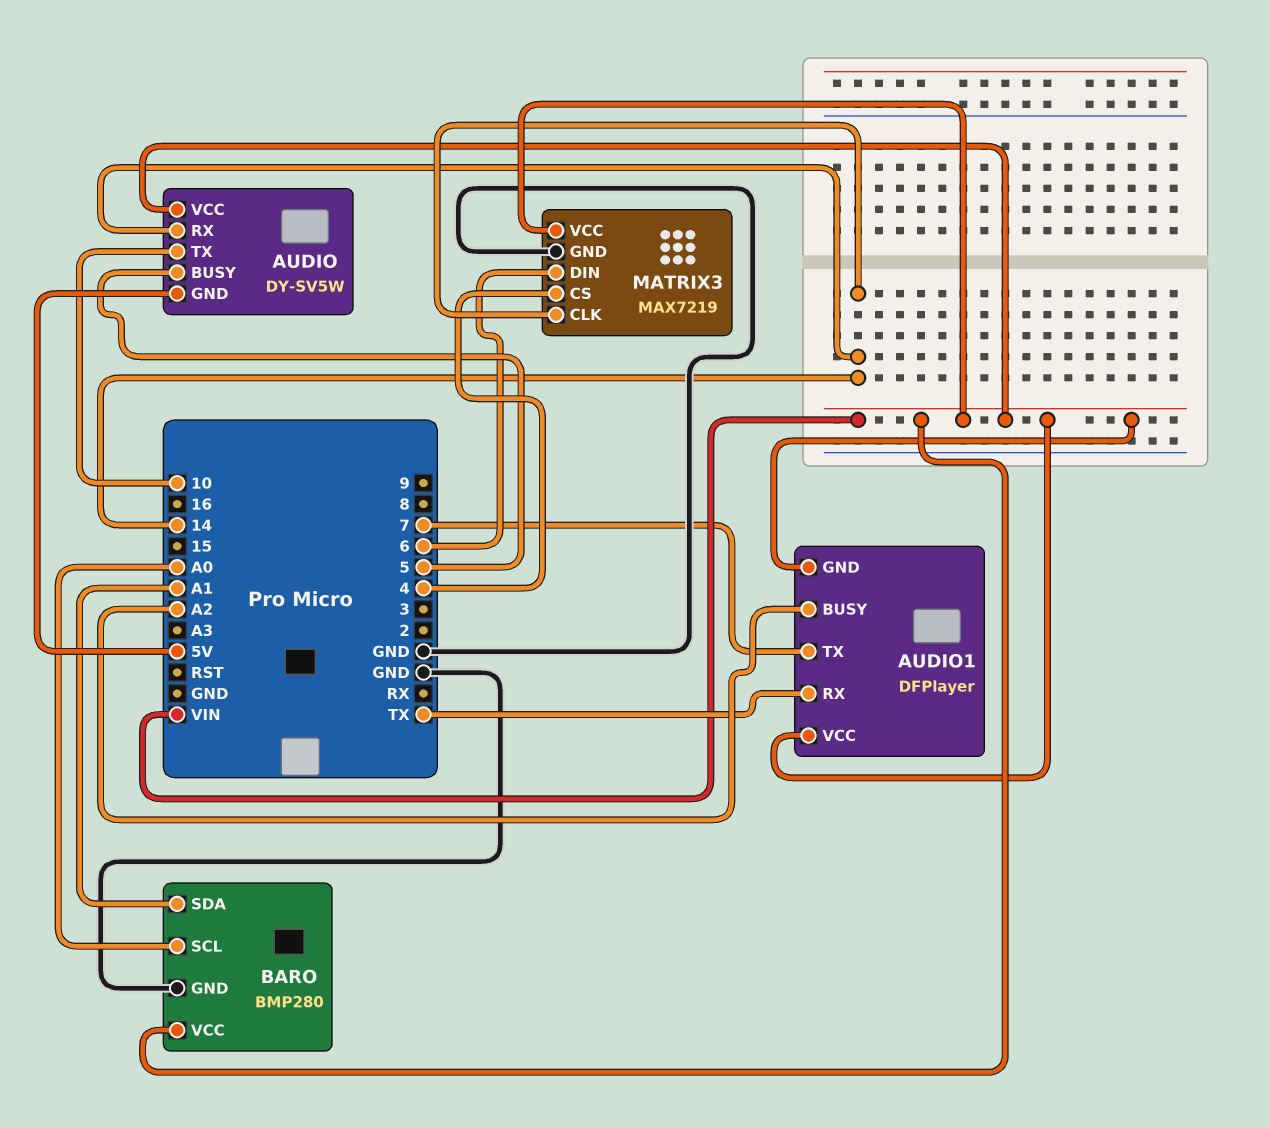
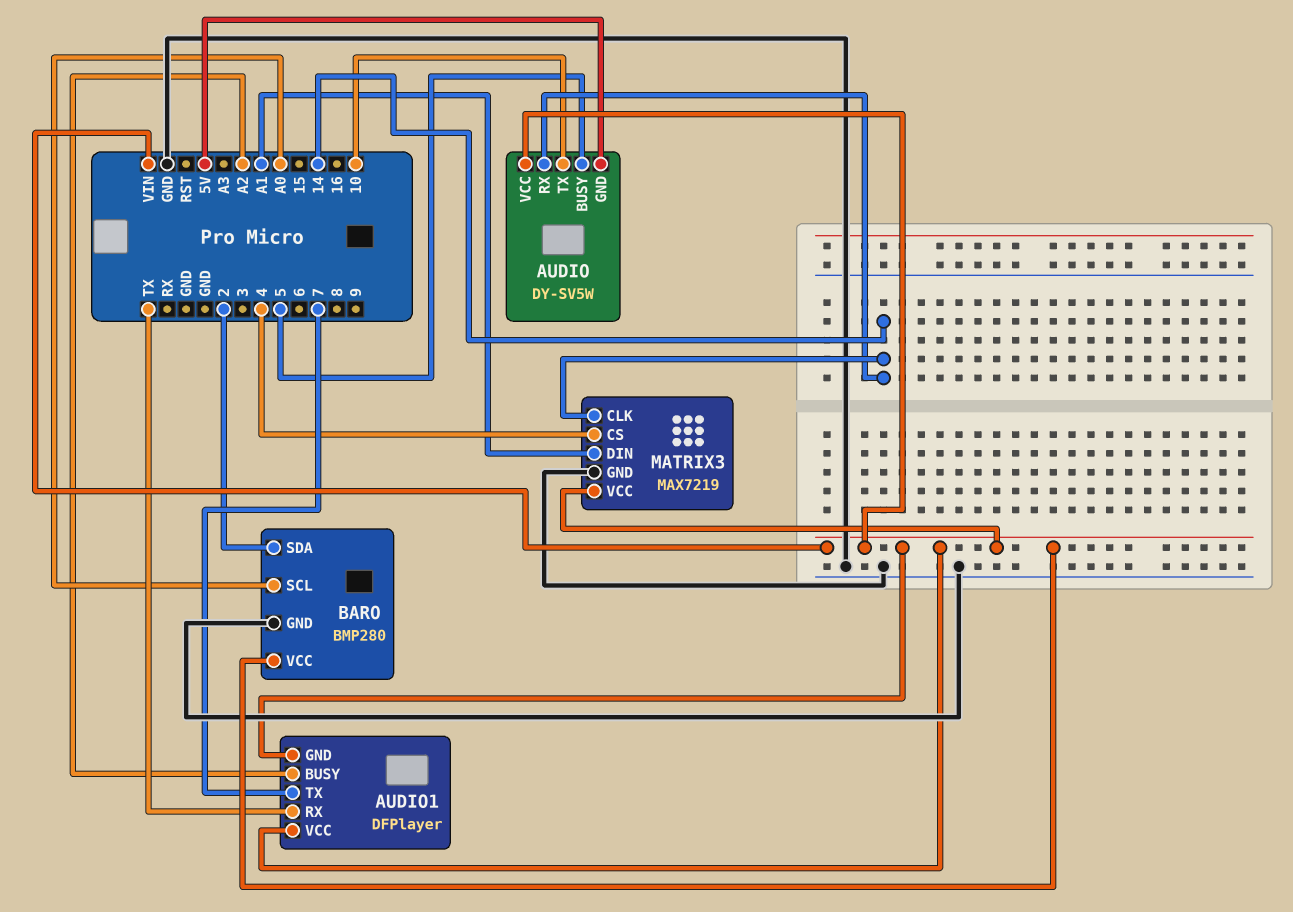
BARO pin SDA: A1 -> 2
MATRIX3 pin DIN: 6 -> A1

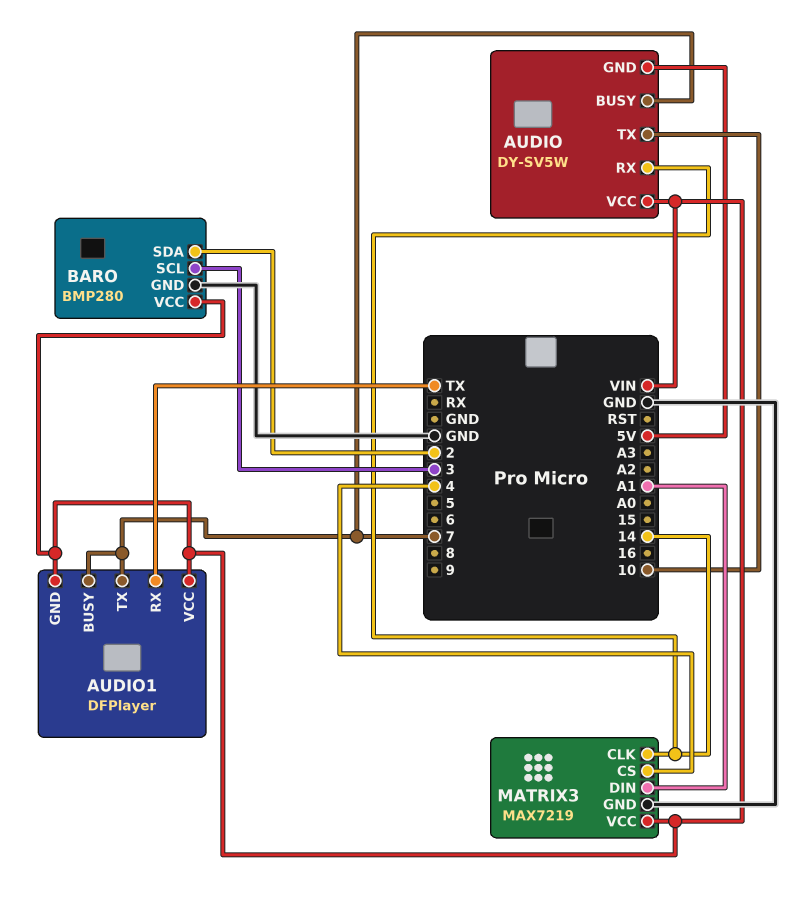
AUDIO pin BUSY: 5 -> 7
AUDIO1 pin BUSY: A2 -> 7
BARO pin SCL: A0 -> 3

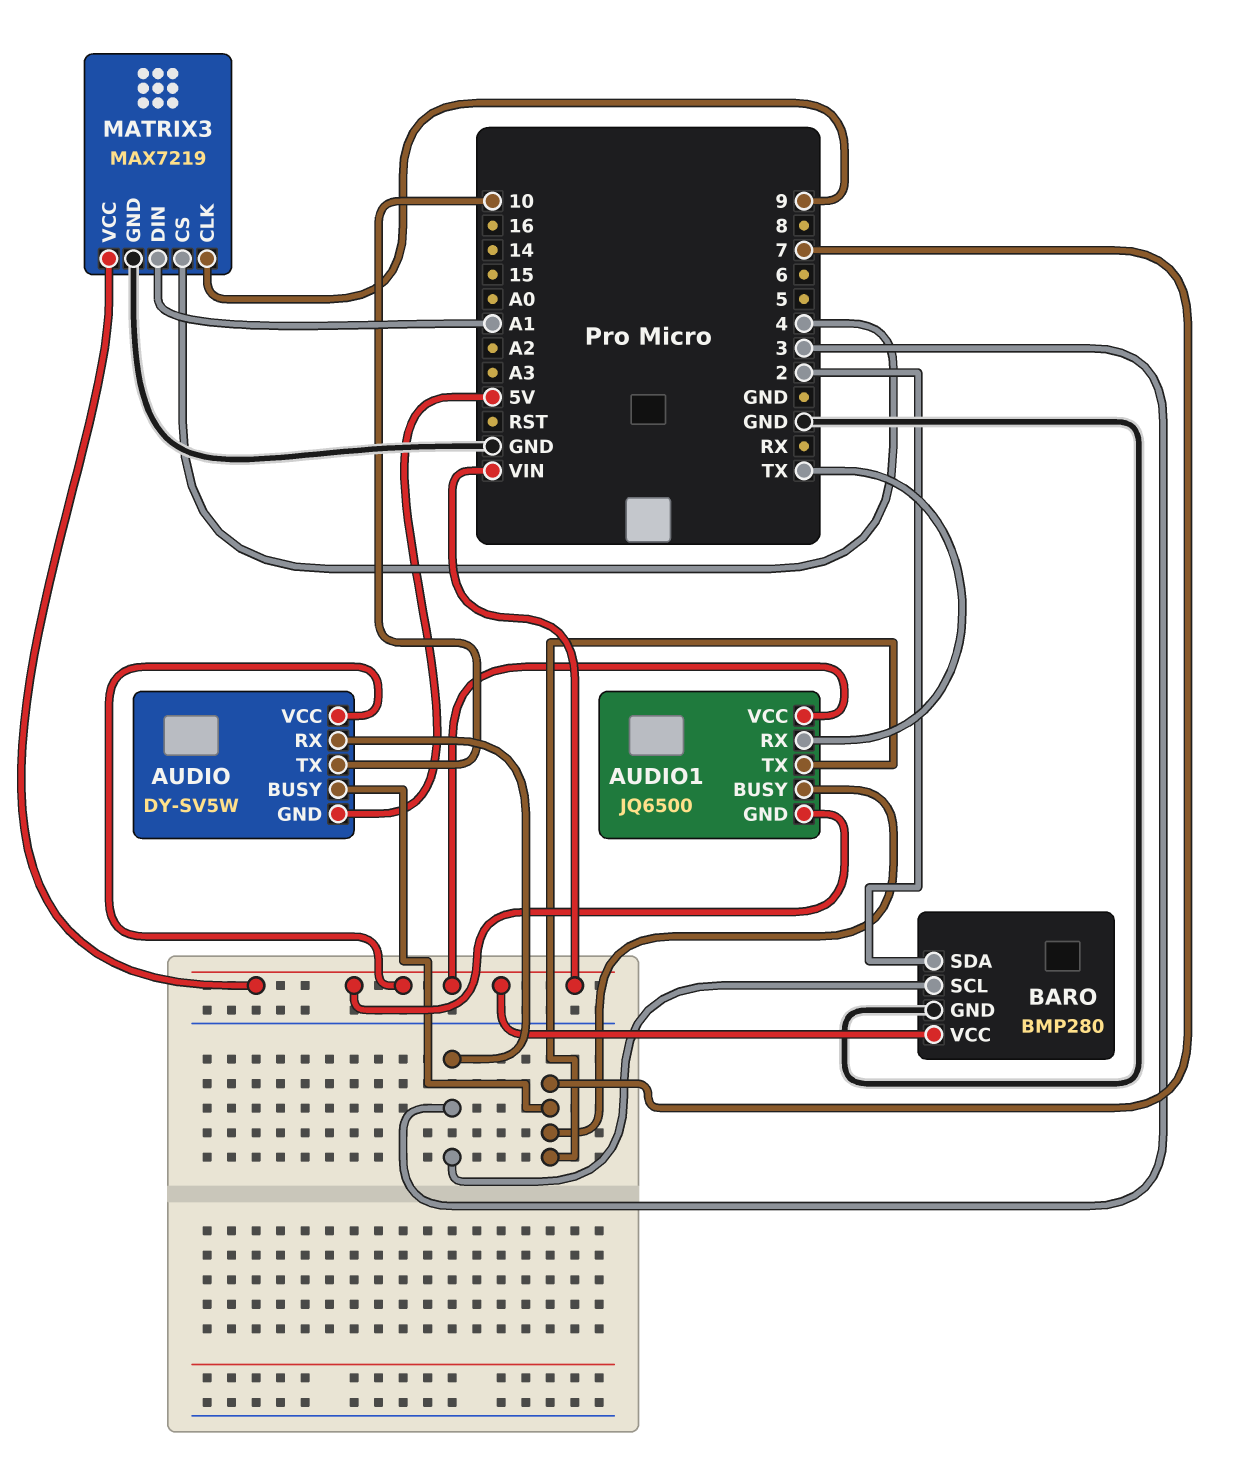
AUDIO pin RX: 14 -> 3
AUDIO1: DFPlayer -> JQ6500
MATRIX3 pin CLK: 14 -> 9

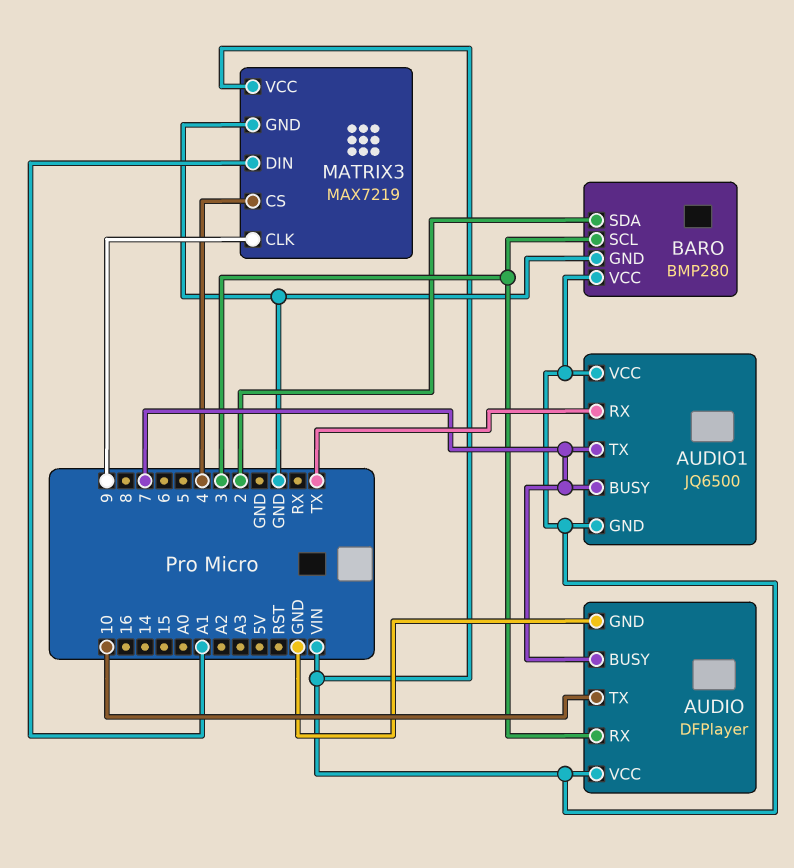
AUDIO: DY-SV5W -> DFPlayer
AUDIO pin GND: 5V -> GND

